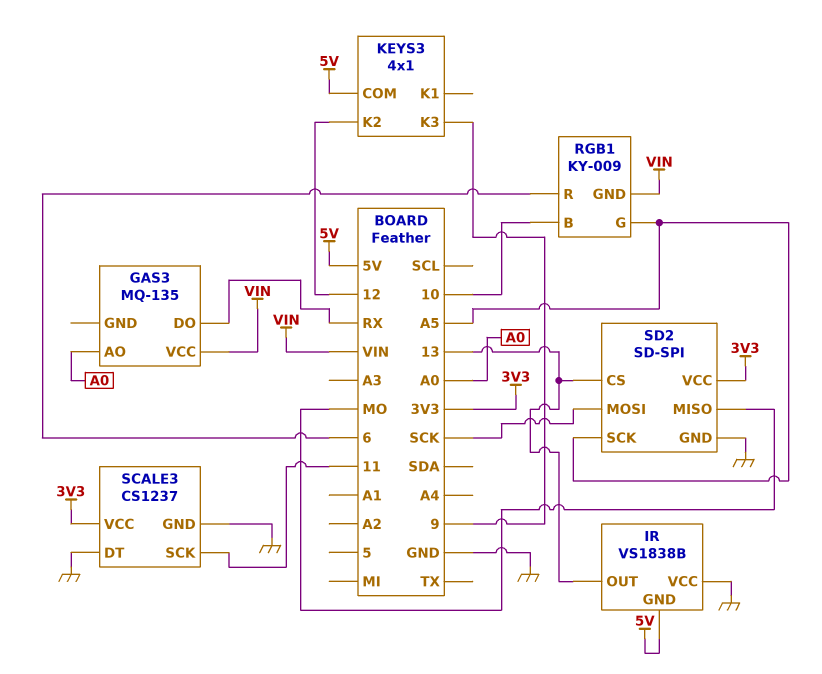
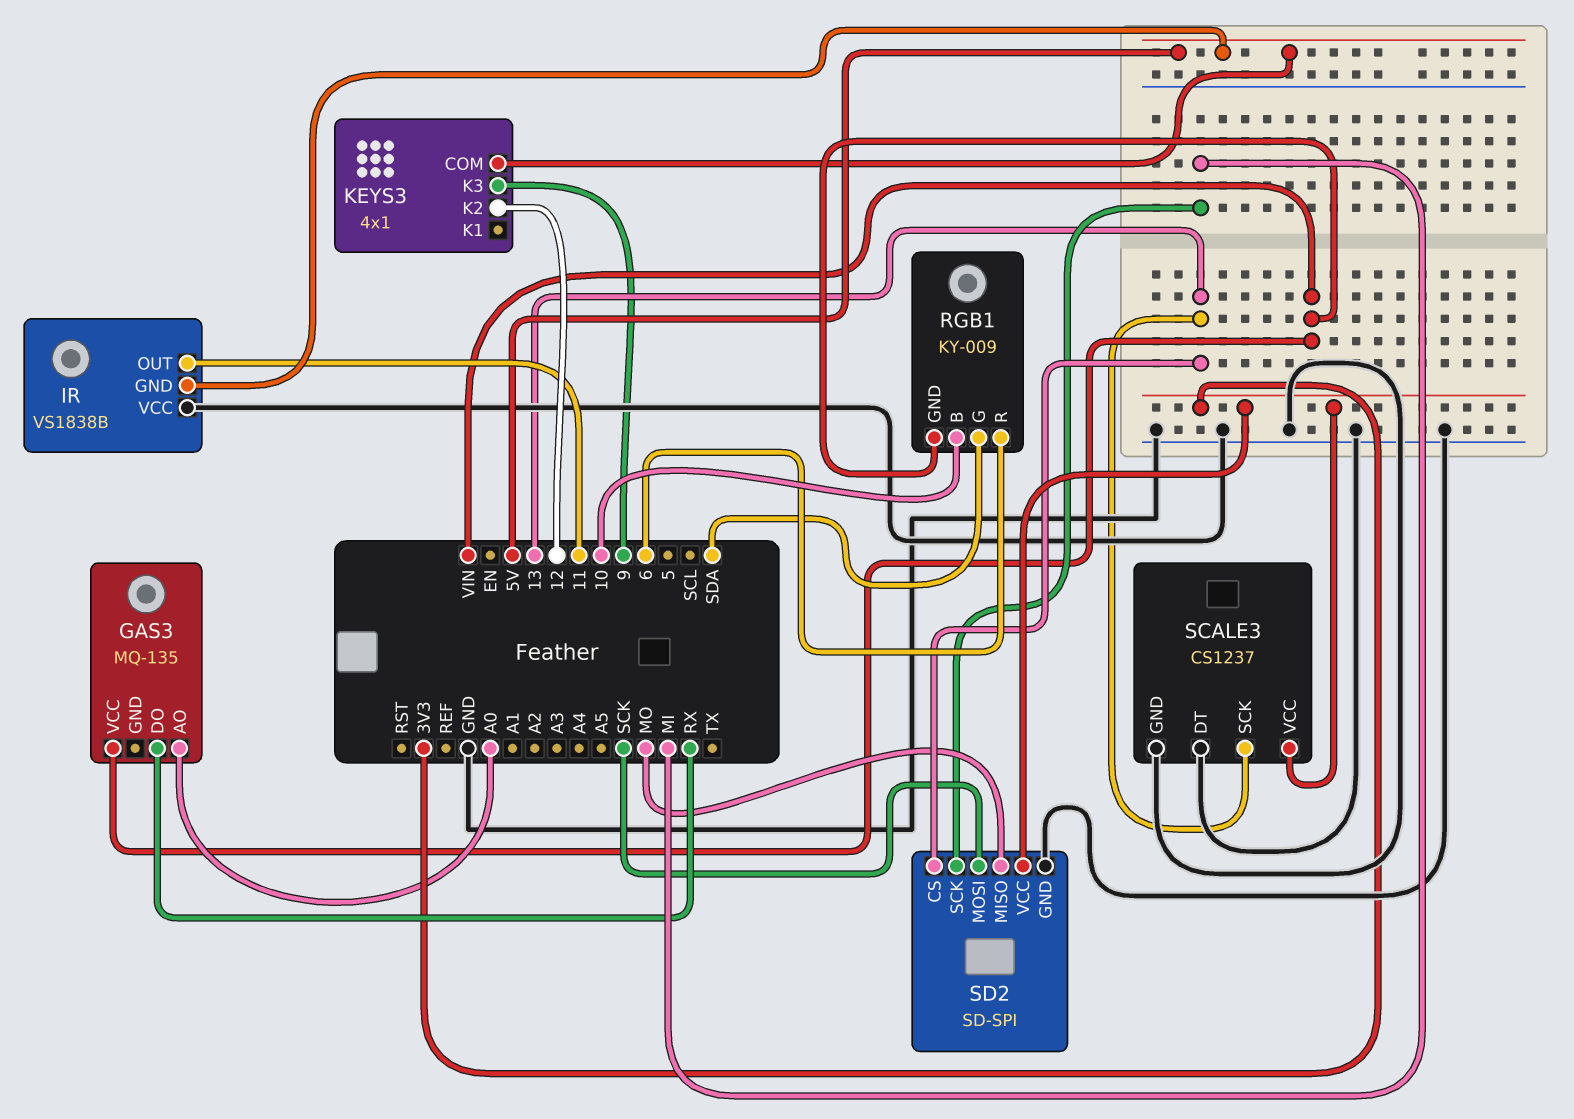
IR pin OUT: 13 -> 11
RGB1 pin G: A5 -> SDA
SCALE3 pin SCK: 11 -> 13
SD2 pin SCK: A5 -> MI

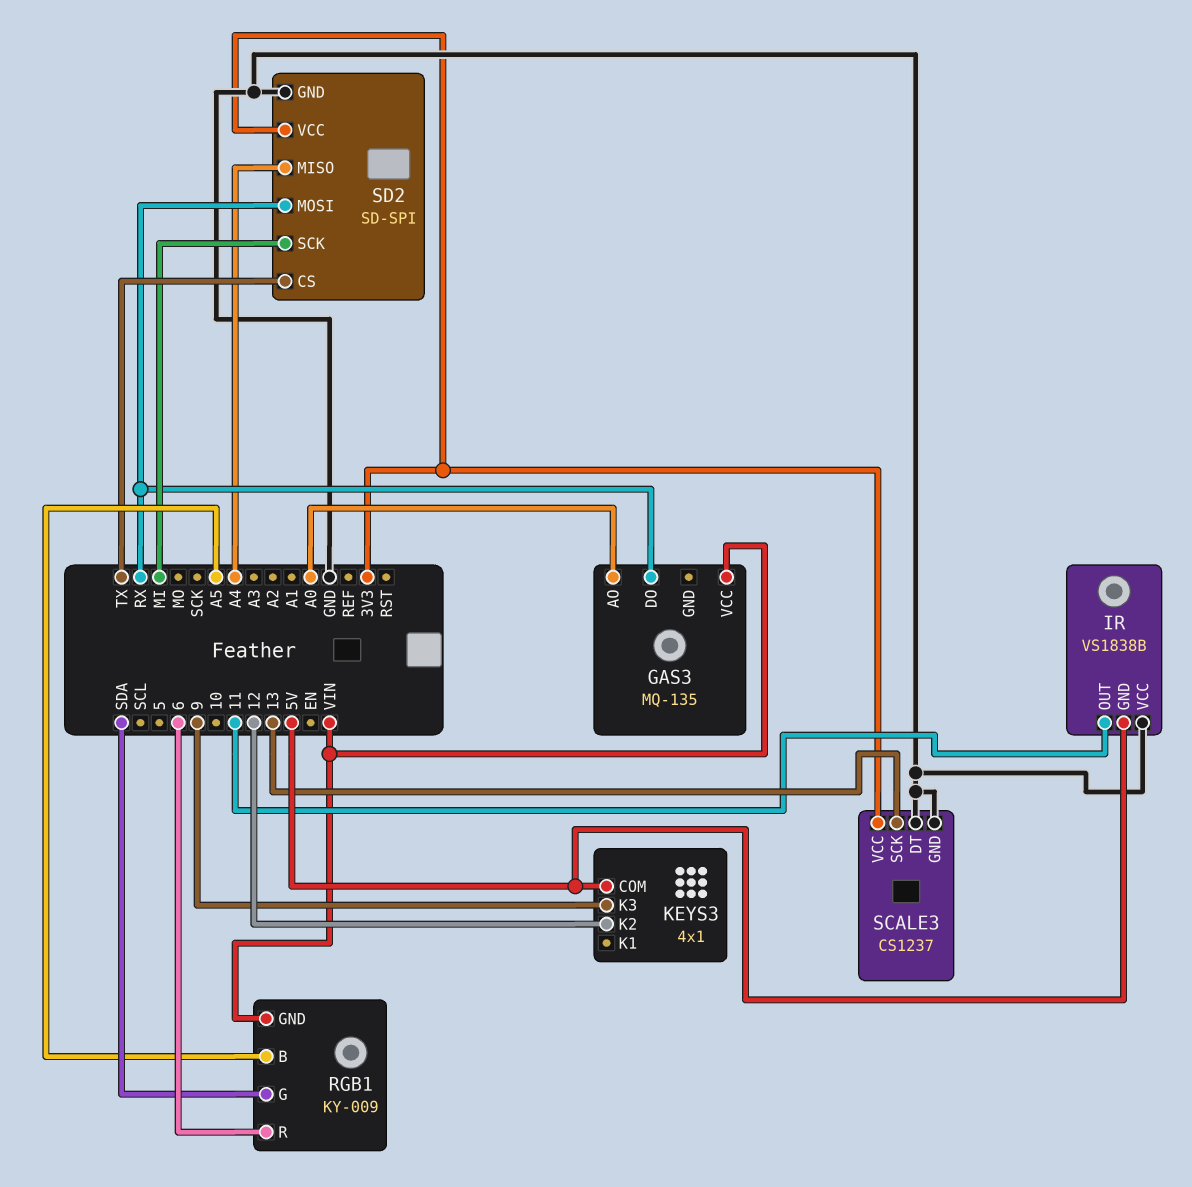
RGB1 pin B: 10 -> A5
SD2 pin CS: 13 -> TX
SD2 pin MISO: MO -> A4
SD2 pin MOSI: SCK -> RX

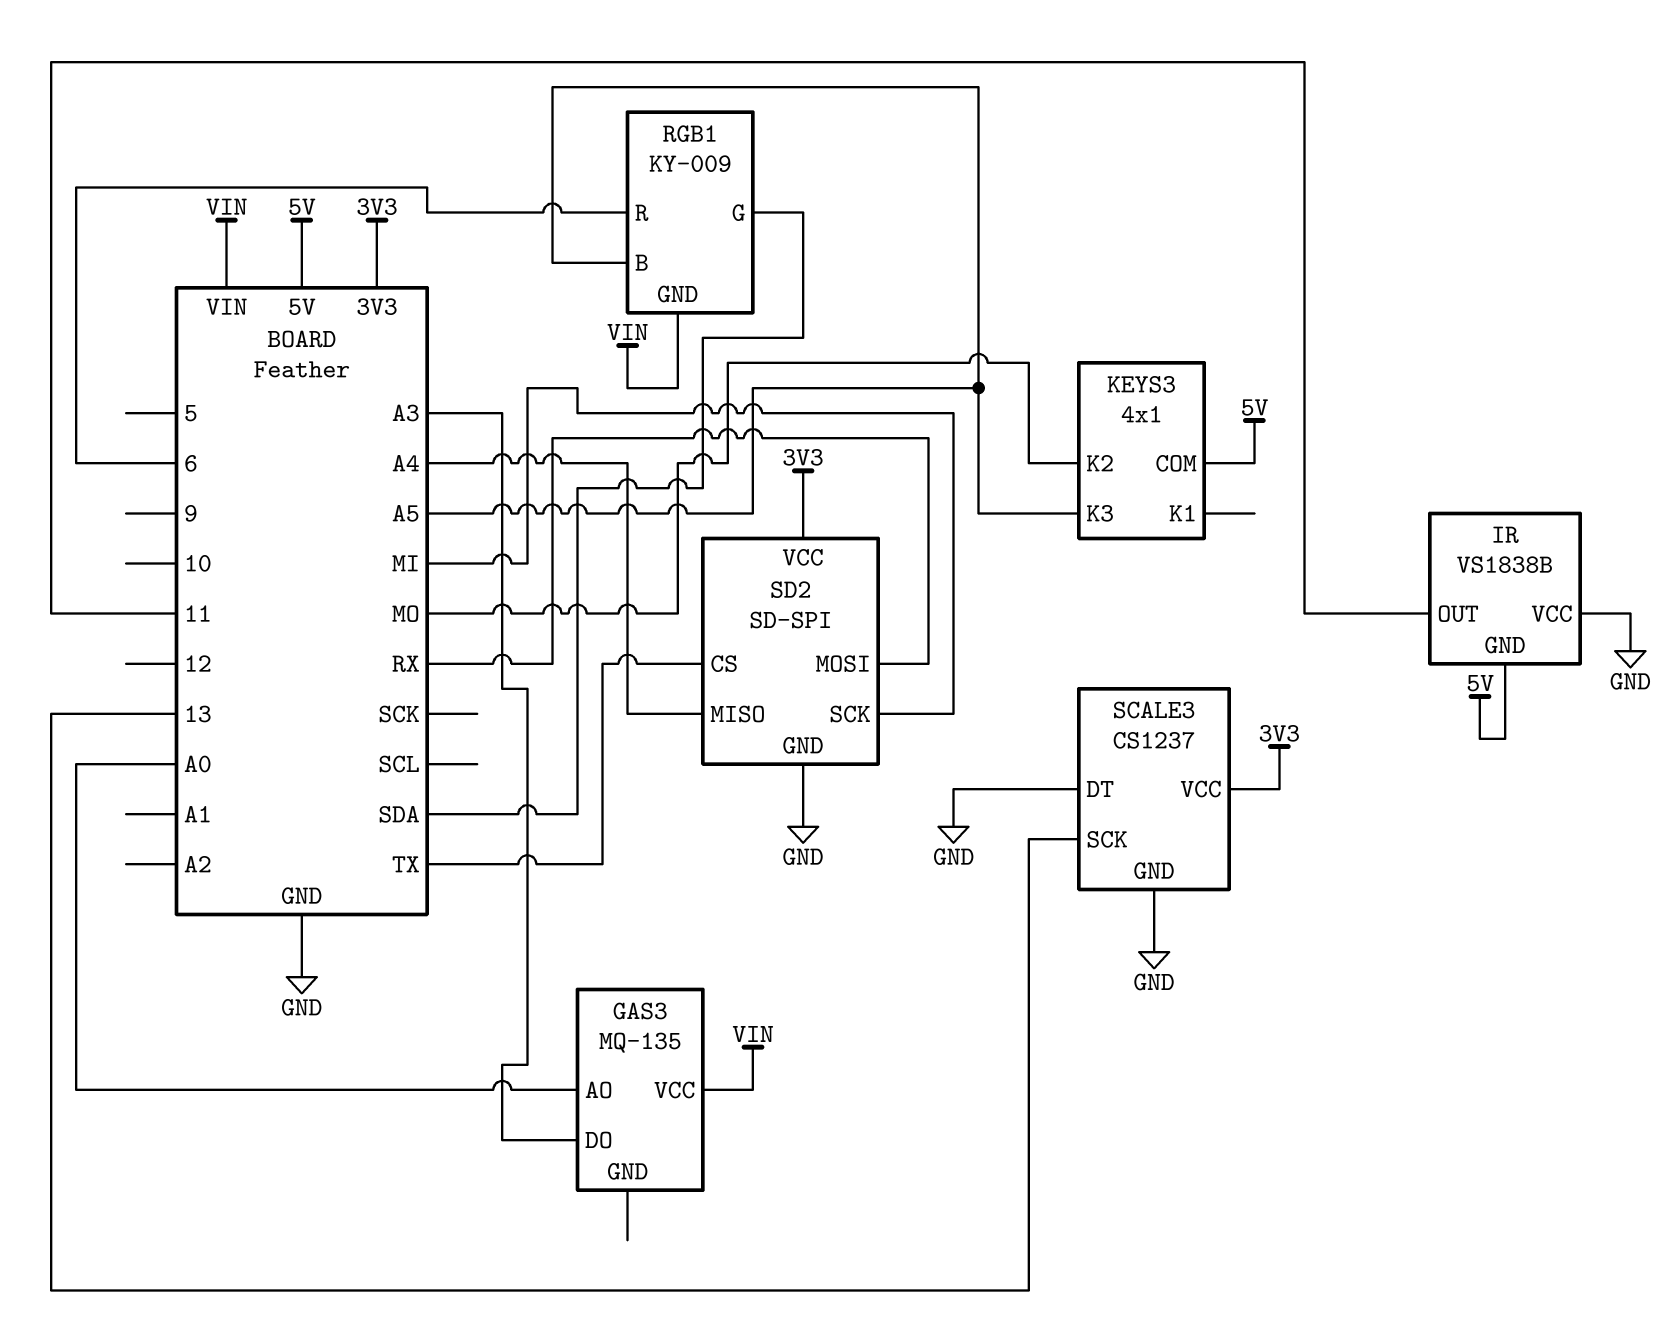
GAS3 pin DO: RX -> A3
KEYS3 pin K2: 12 -> MO
KEYS3 pin K3: 9 -> A5

